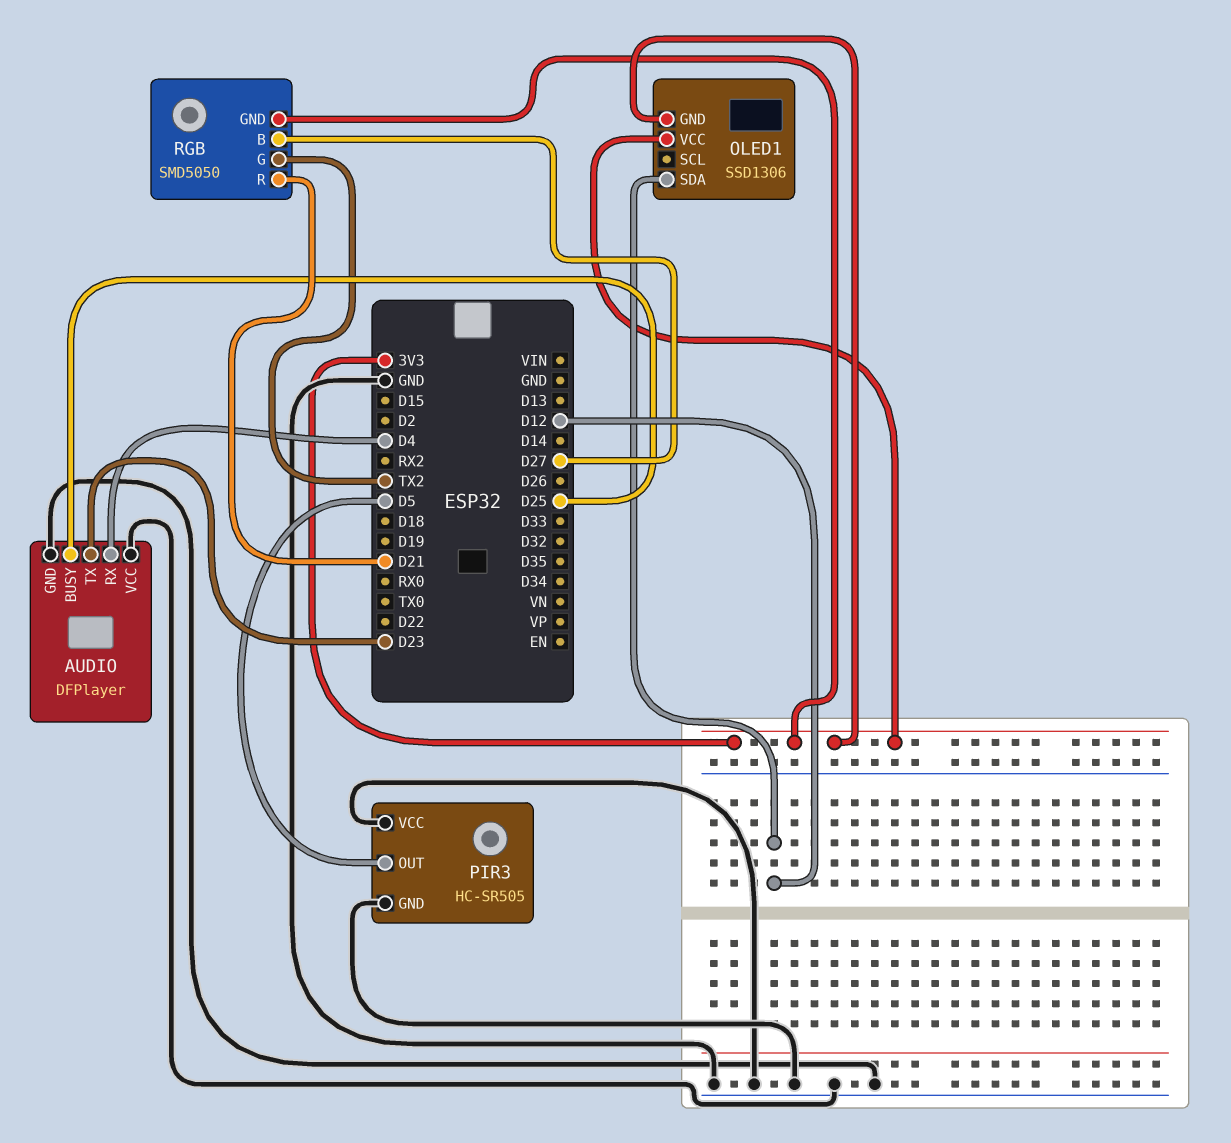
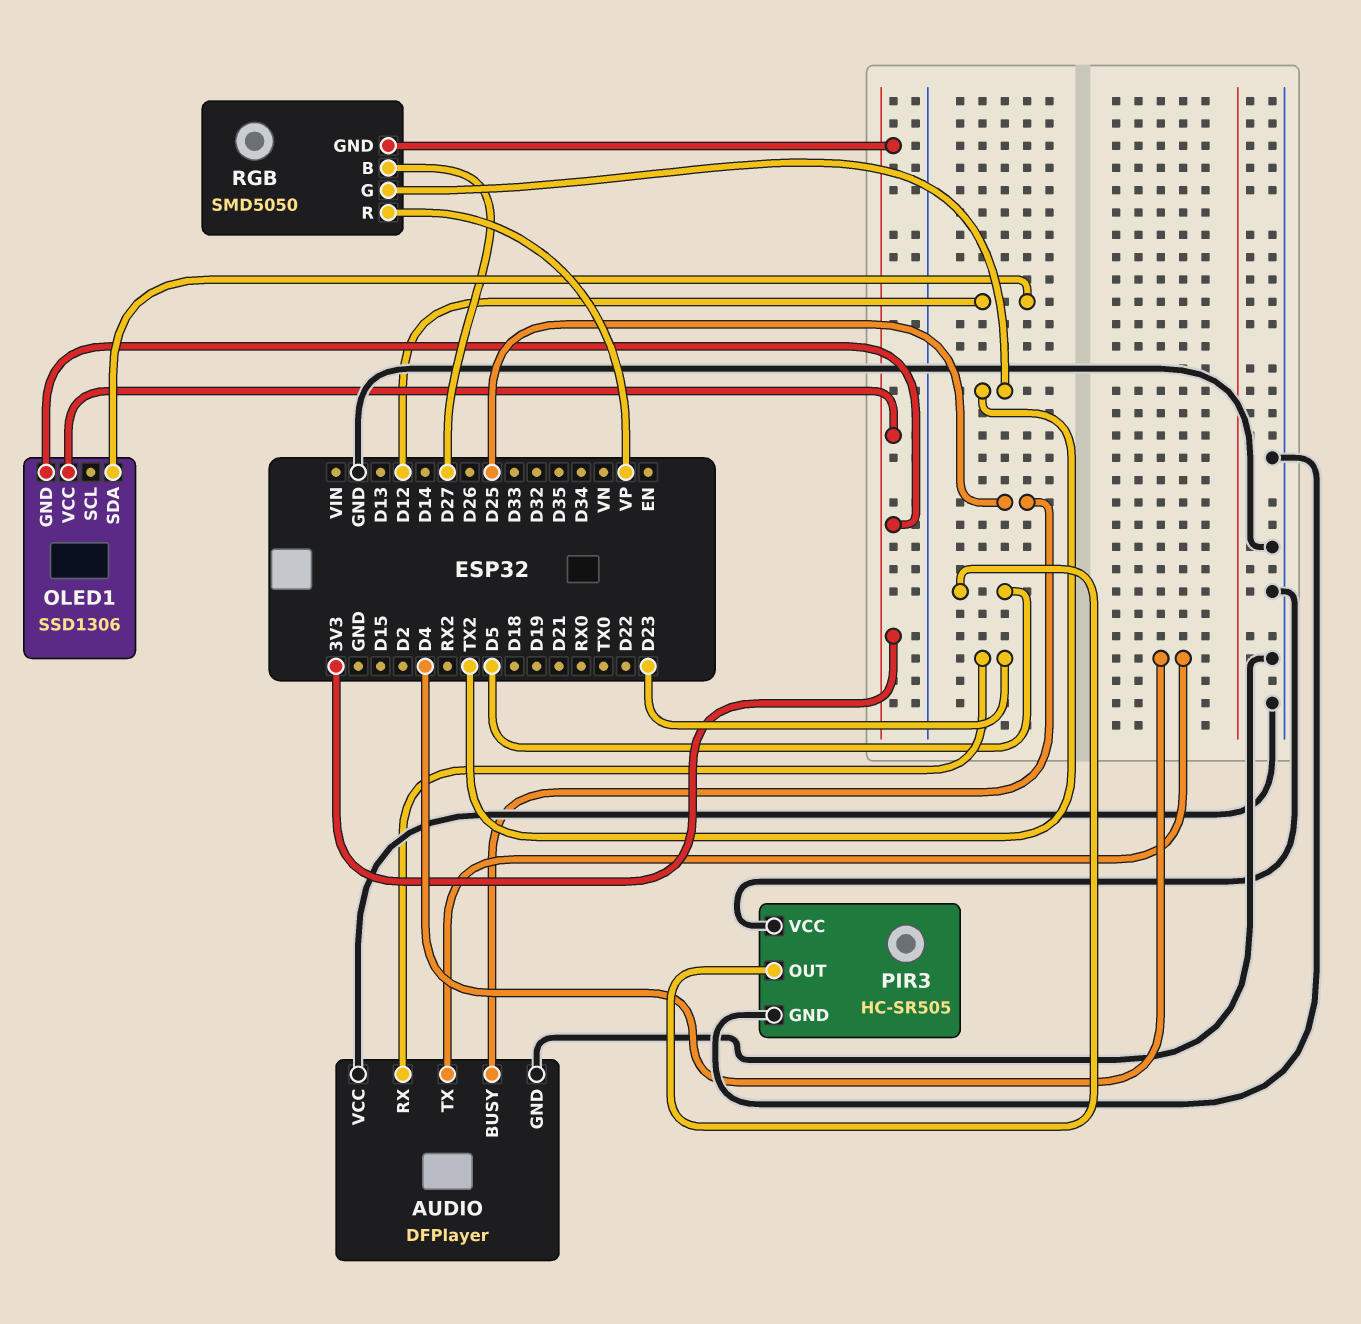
AUDIO pin RX: D4 -> D23
AUDIO pin TX: D23 -> D4
RGB pin R: D21 -> VP

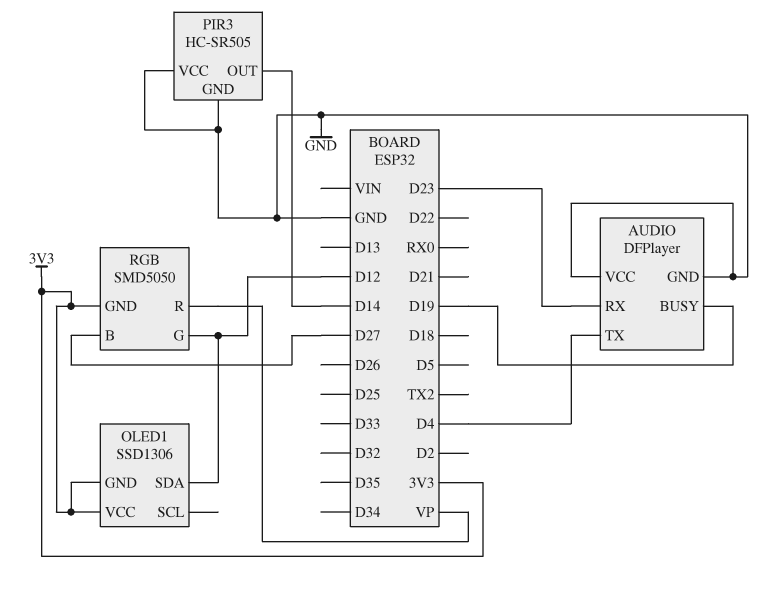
AUDIO pin BUSY: D25 -> D19
PIR3 pin OUT: D5 -> D14
RGB pin G: TX2 -> D12

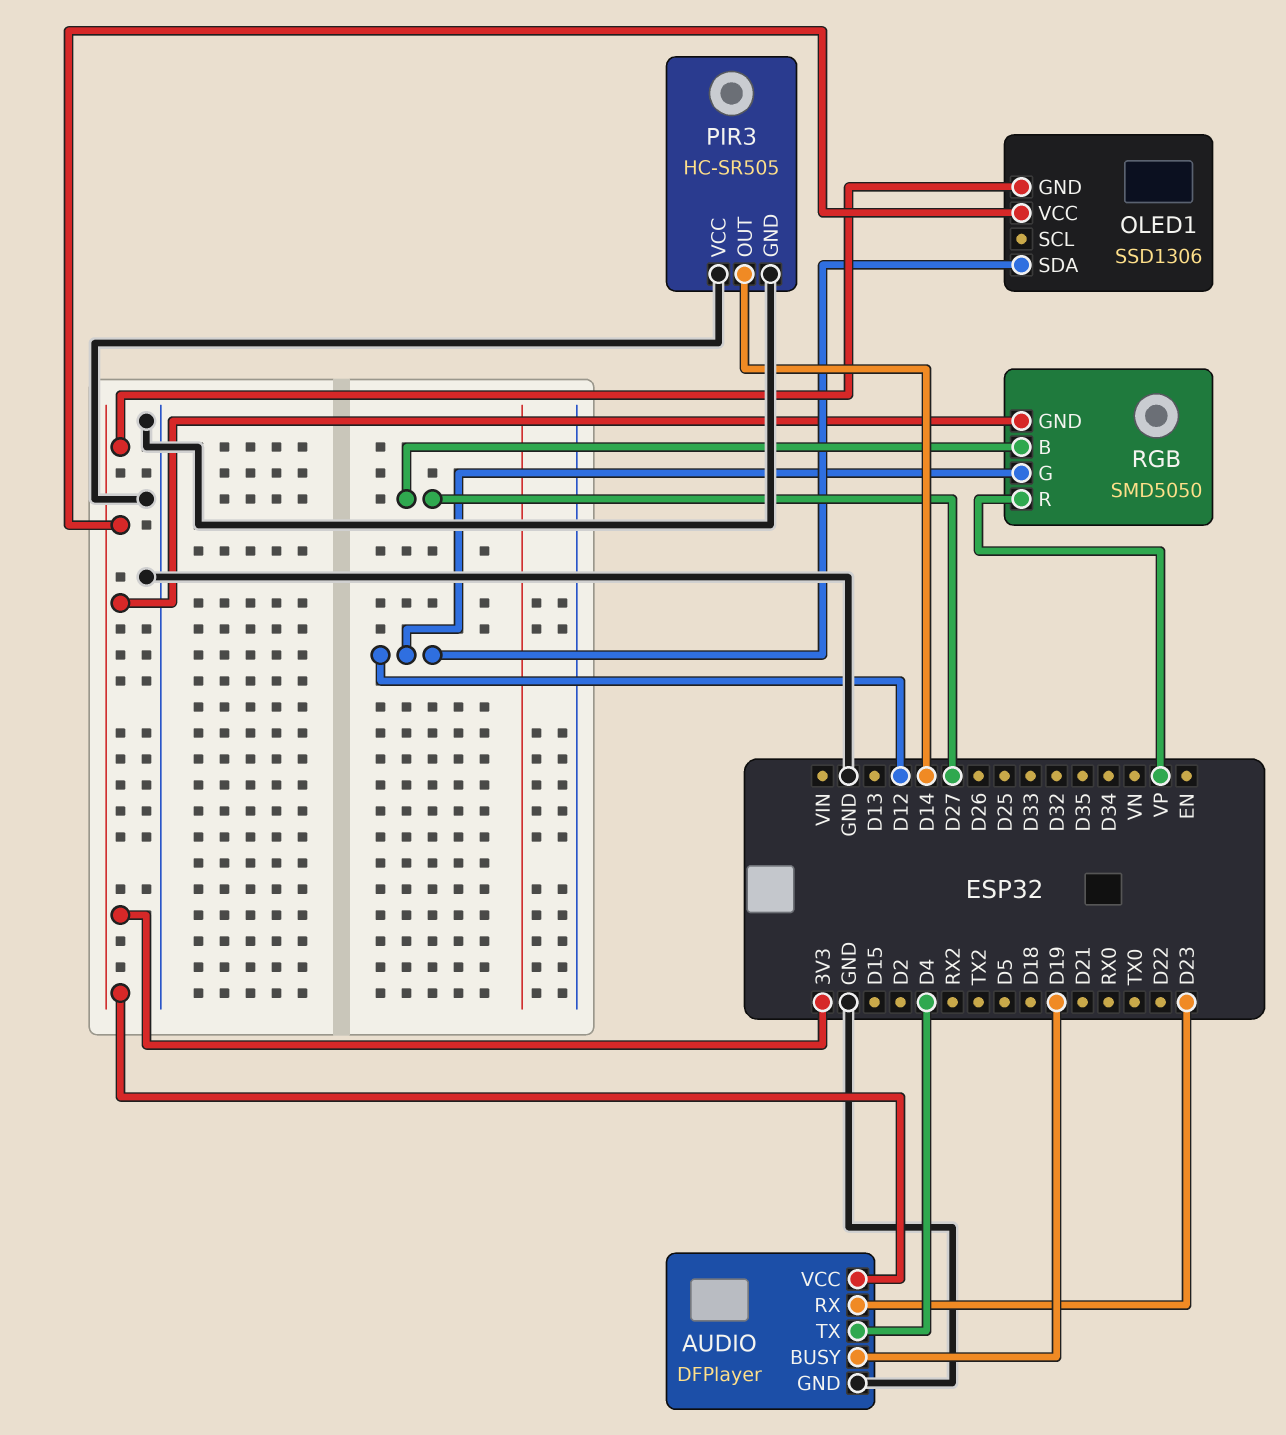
AUDIO pin VCC: GND -> 3V3

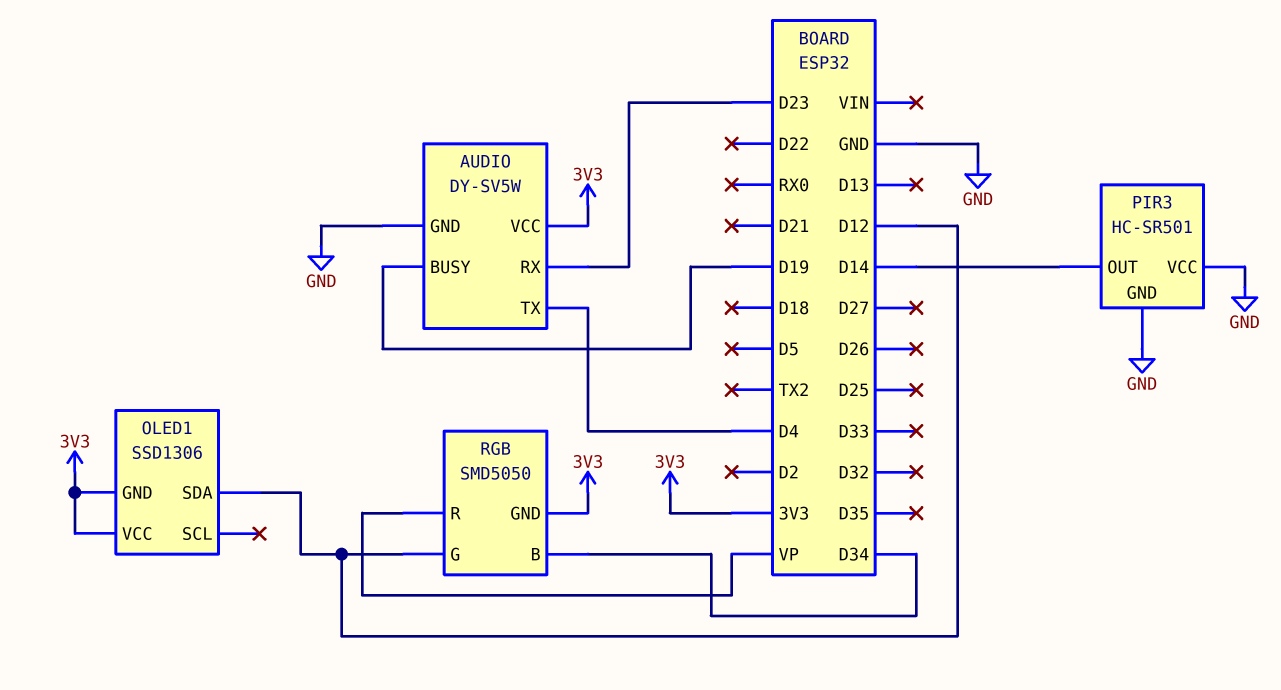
AUDIO: DFPlayer -> DY-SV5W
PIR3: HC-SR505 -> HC-SR501
RGB pin B: D27 -> D34

